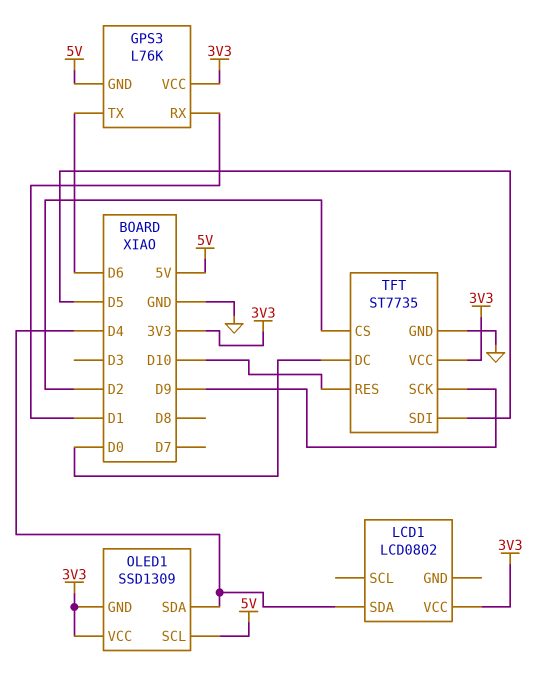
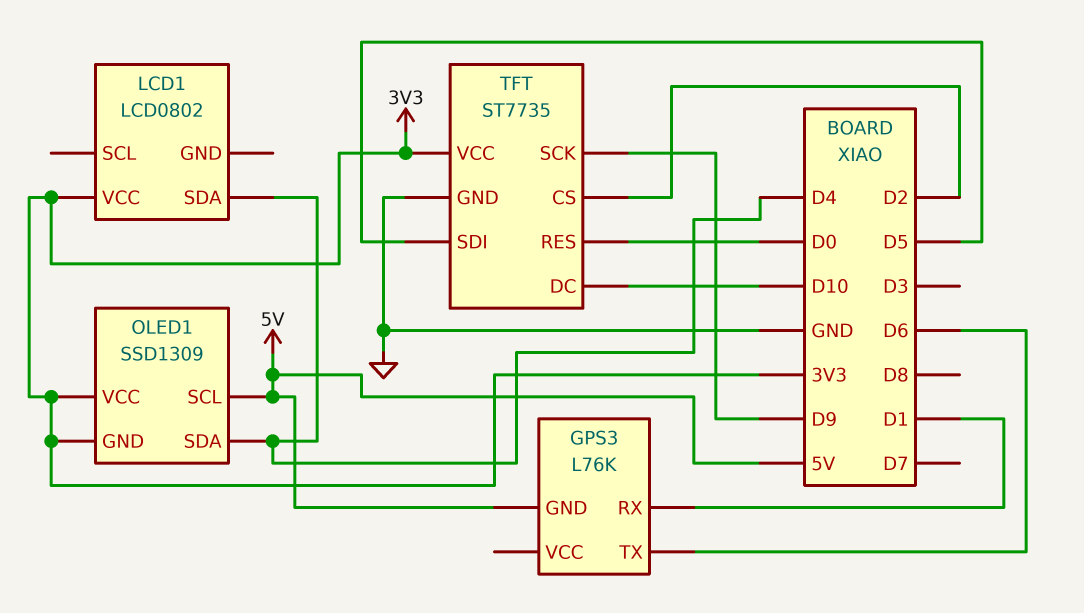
GPS3 pin VCC: 3V3 -> none
TFT pin DC: D0 -> D10
TFT pin RES: D10 -> D0

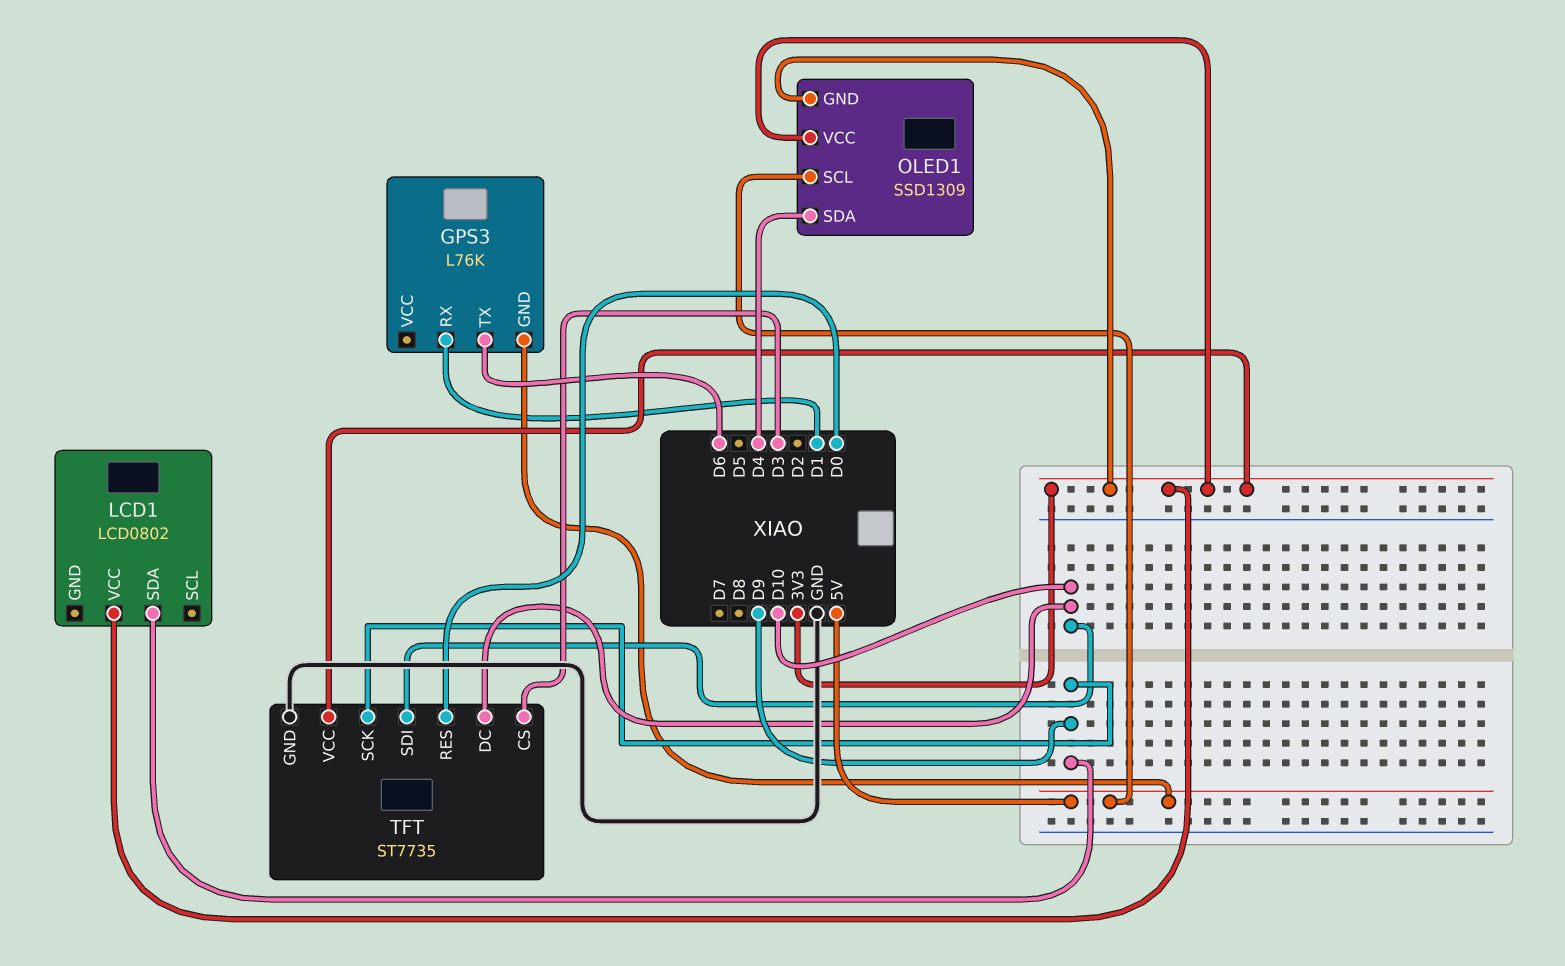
LCD1 pin SDA: D4 -> D9
TFT pin CS: D2 -> D3
TFT pin SDI: D5 -> D10

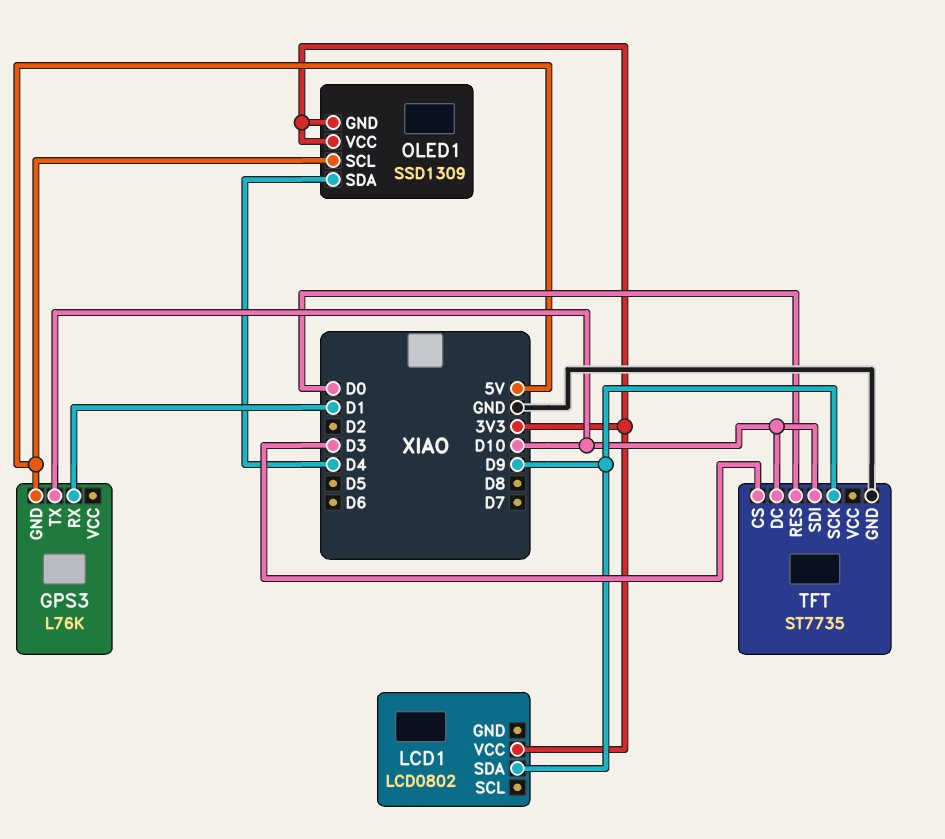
GPS3 pin TX: D6 -> D10
TFT pin VCC: 3V3 -> none

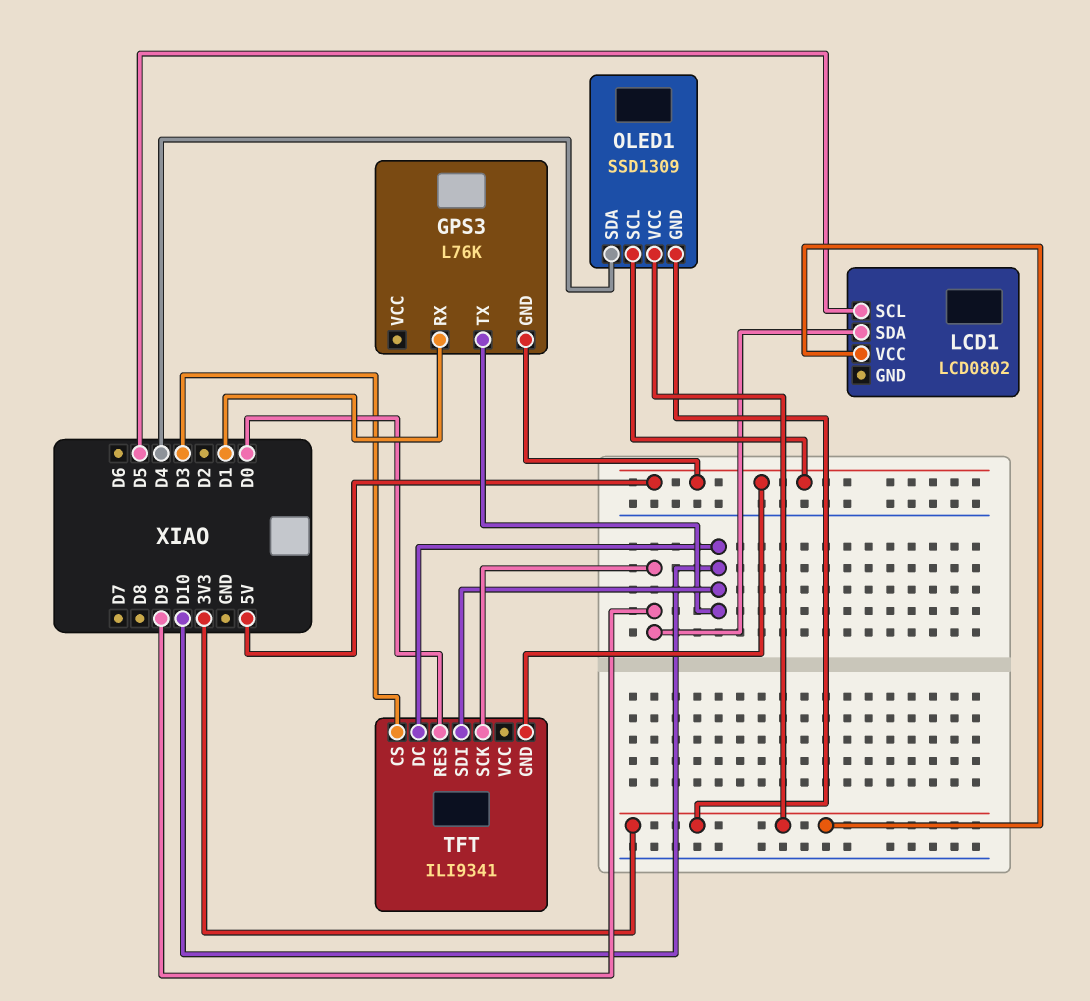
LCD1 pin SCL: none -> D5
TFT: ST7735 -> ILI9341
TFT pin GND: GND -> 5V

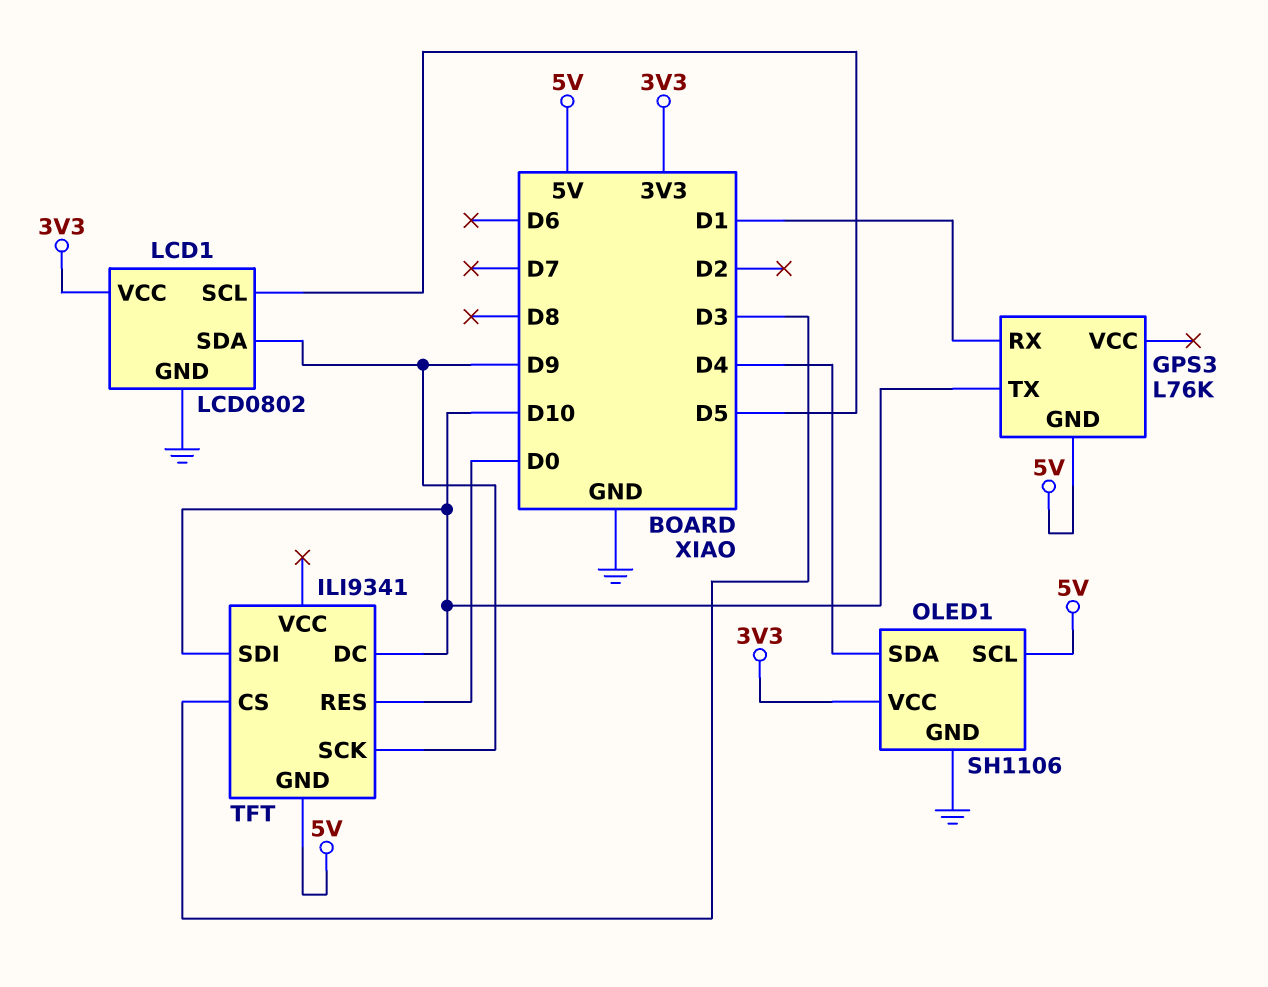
LCD1 pin GND: none -> GND
OLED1: SSD1309 -> SH1106
OLED1 pin GND: 3V3 -> GND

